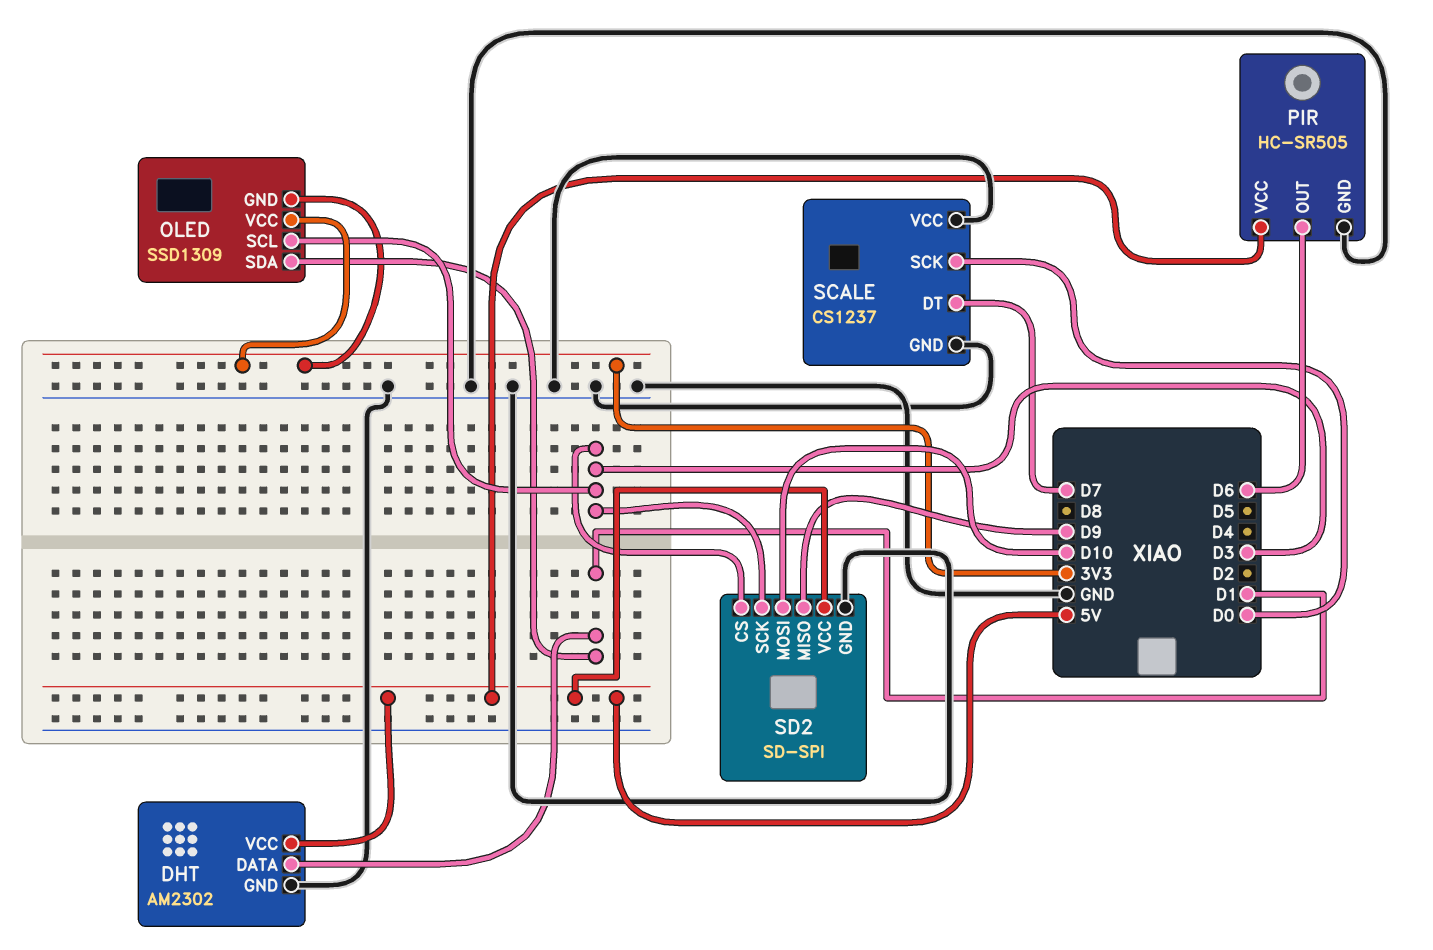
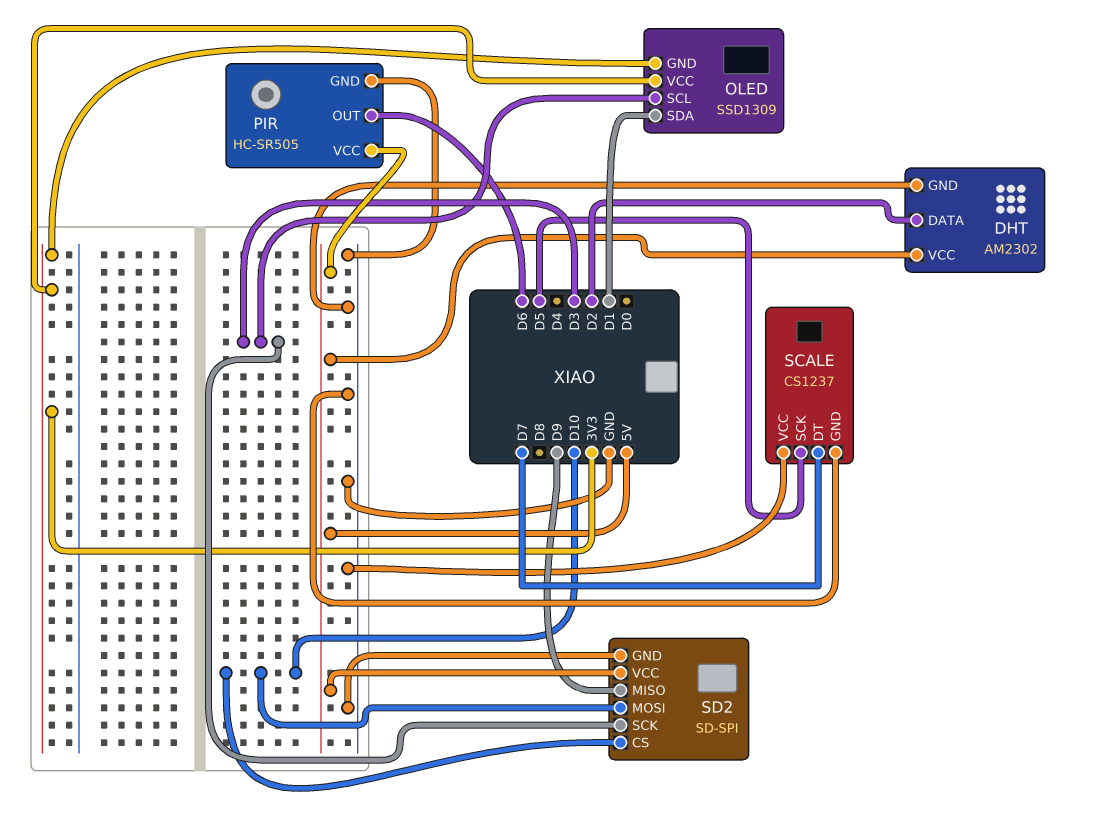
DHT pin DATA: D1 -> D2
SCALE pin SCK: D0 -> D5
SD2 pin CS: D3 -> D10

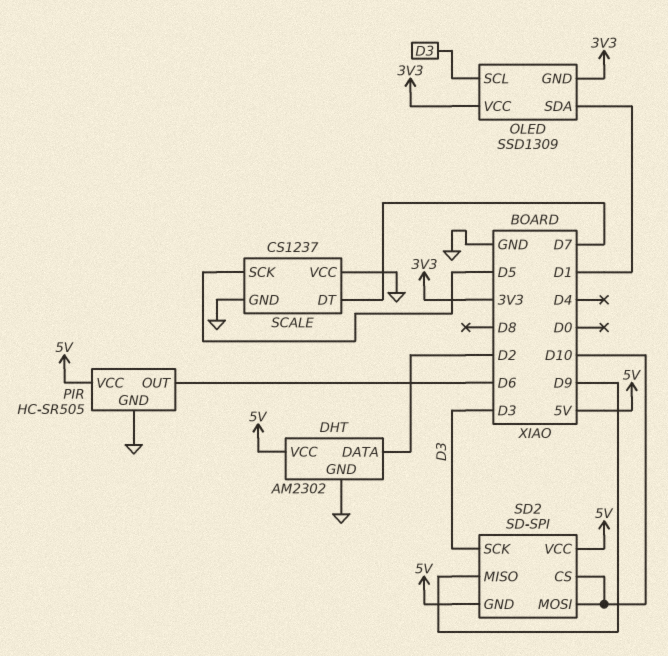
SD2 pin GND: GND -> 5V

